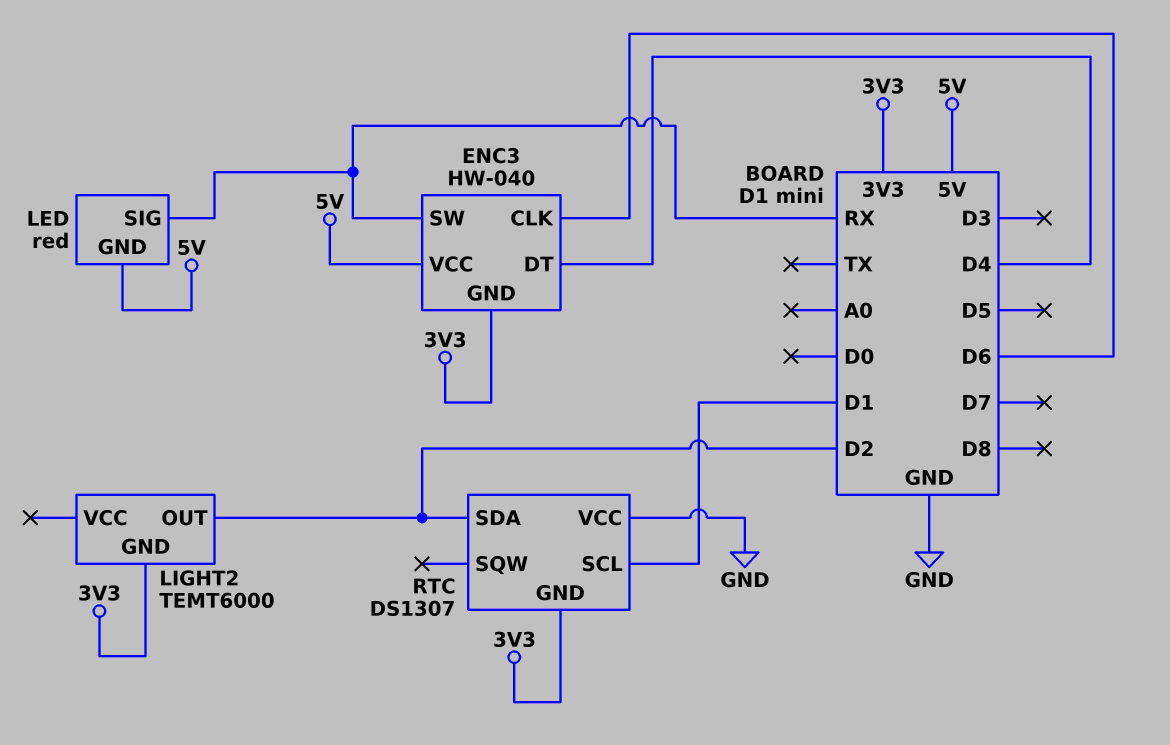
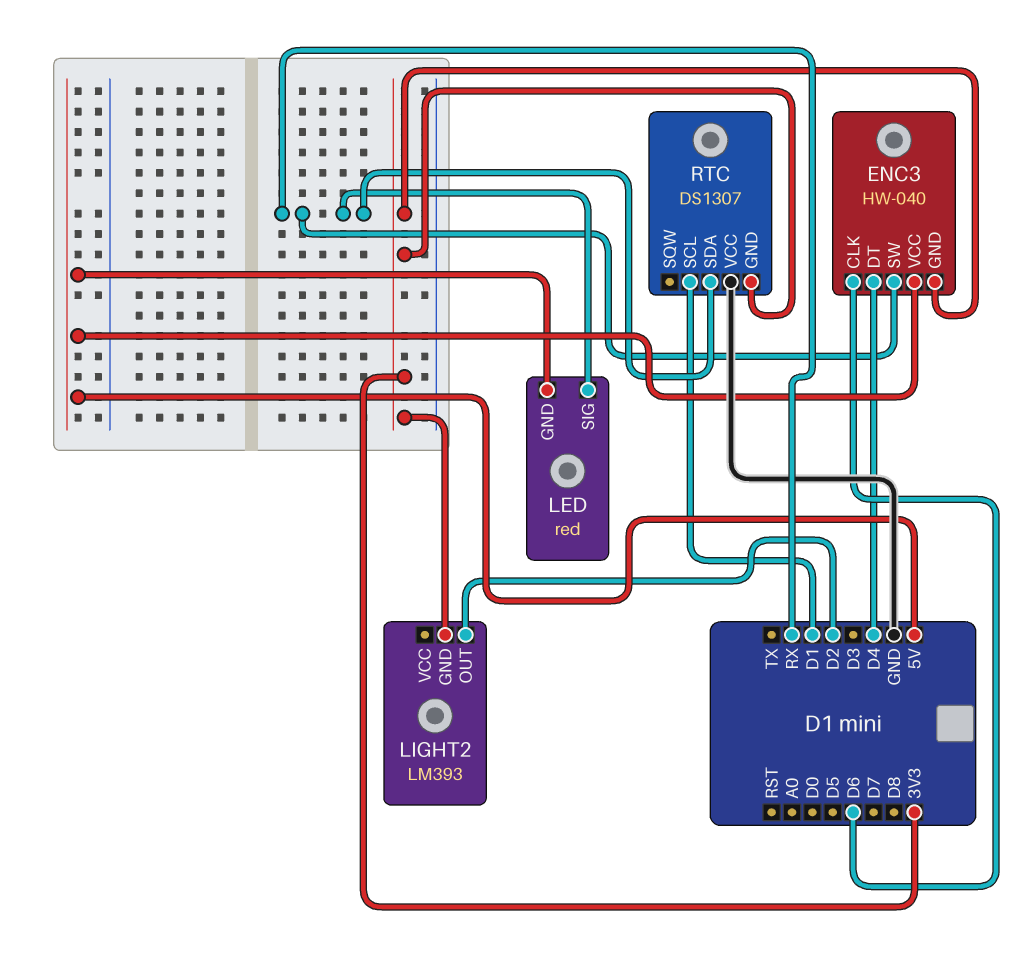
LIGHT2: TEMT6000 -> LM393
RTC pin SDA: D2 -> RX

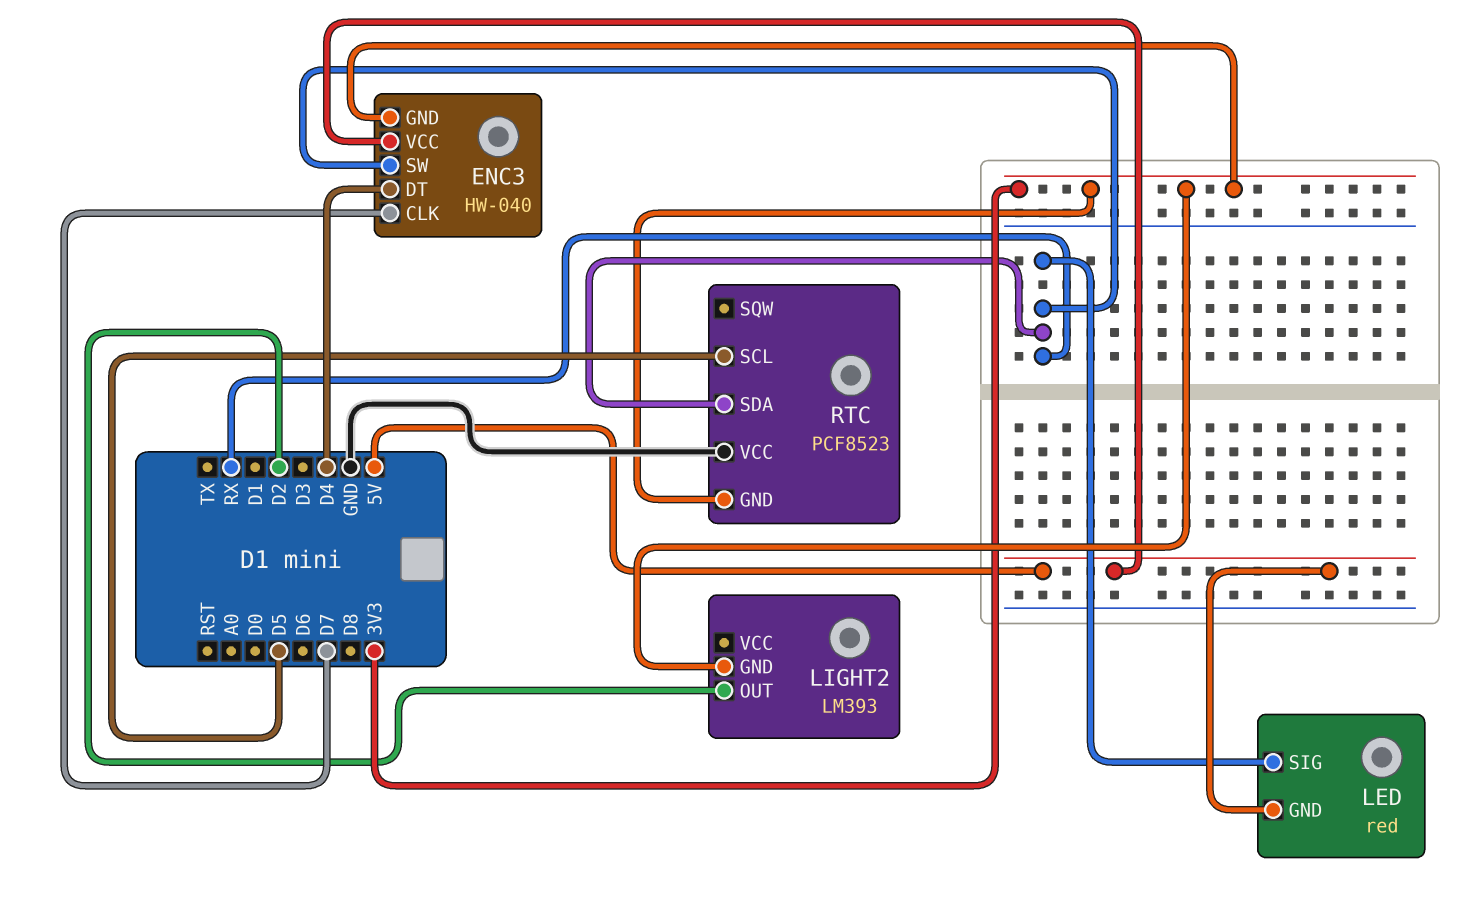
ENC3 pin CLK: D6 -> D7
RTC: DS1307 -> PCF8523
RTC pin SCL: D1 -> D5

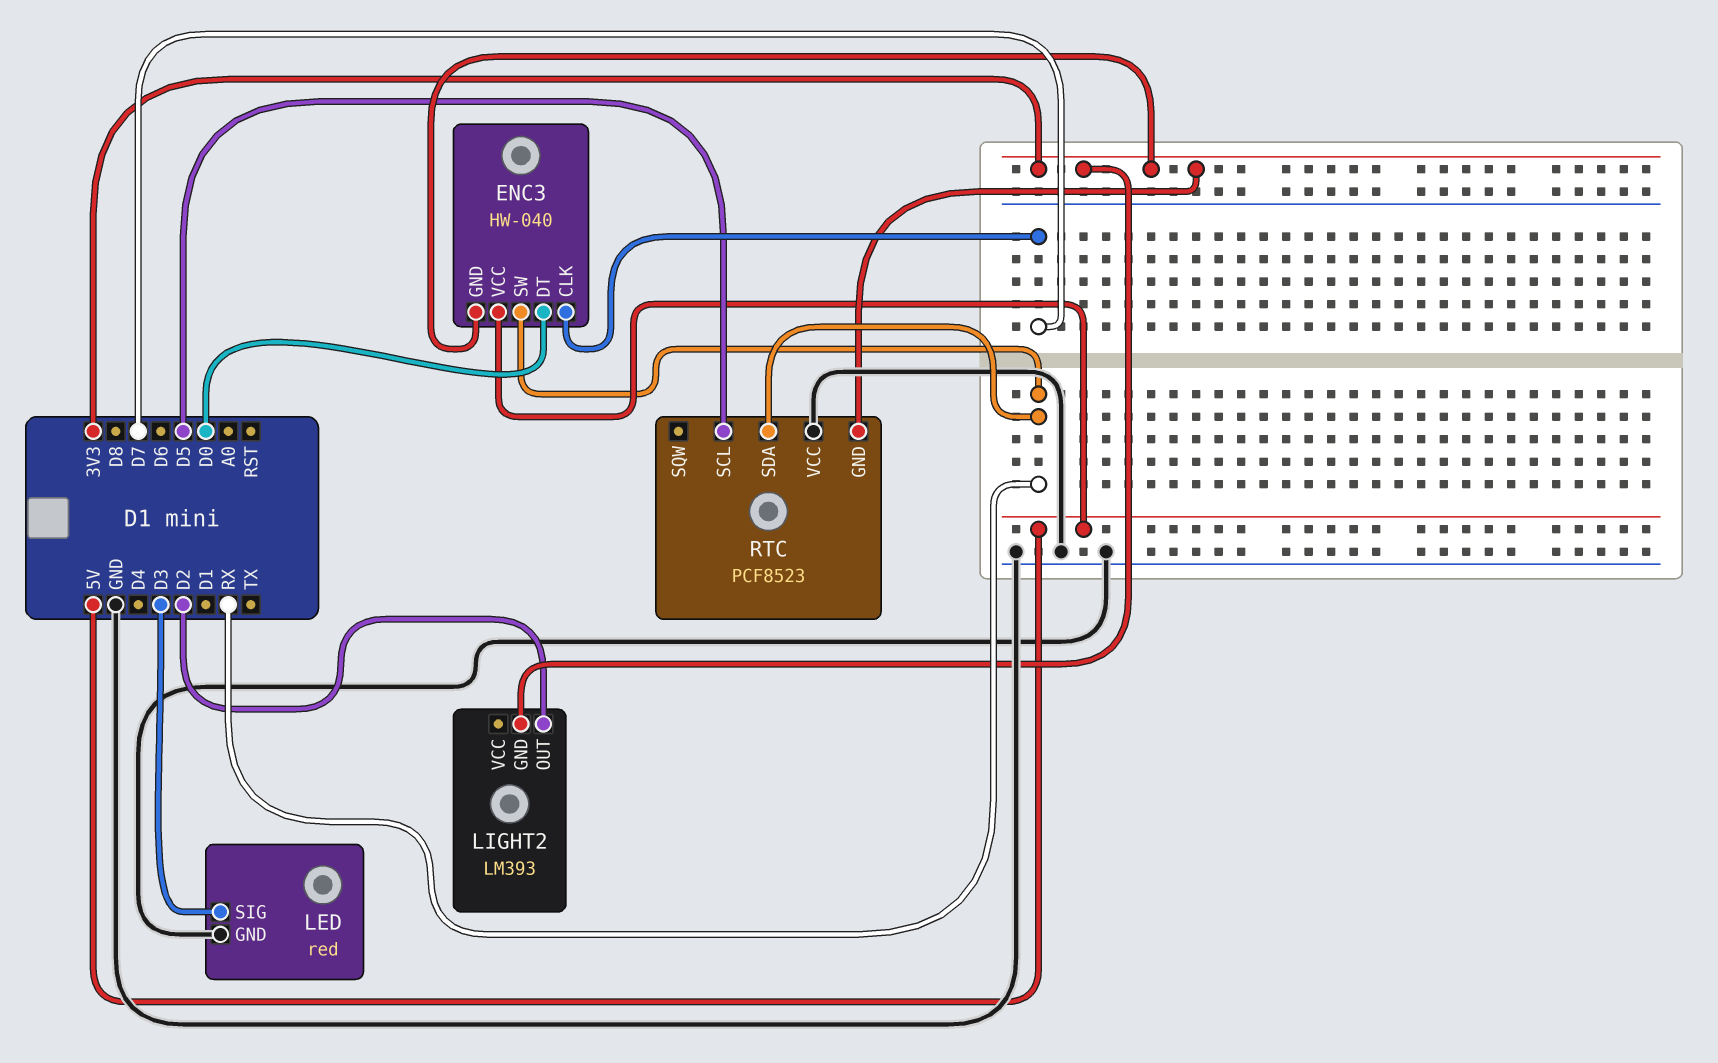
ENC3 pin DT: D4 -> D0
LED pin GND: 5V -> GND
LED pin SIG: RX -> D3

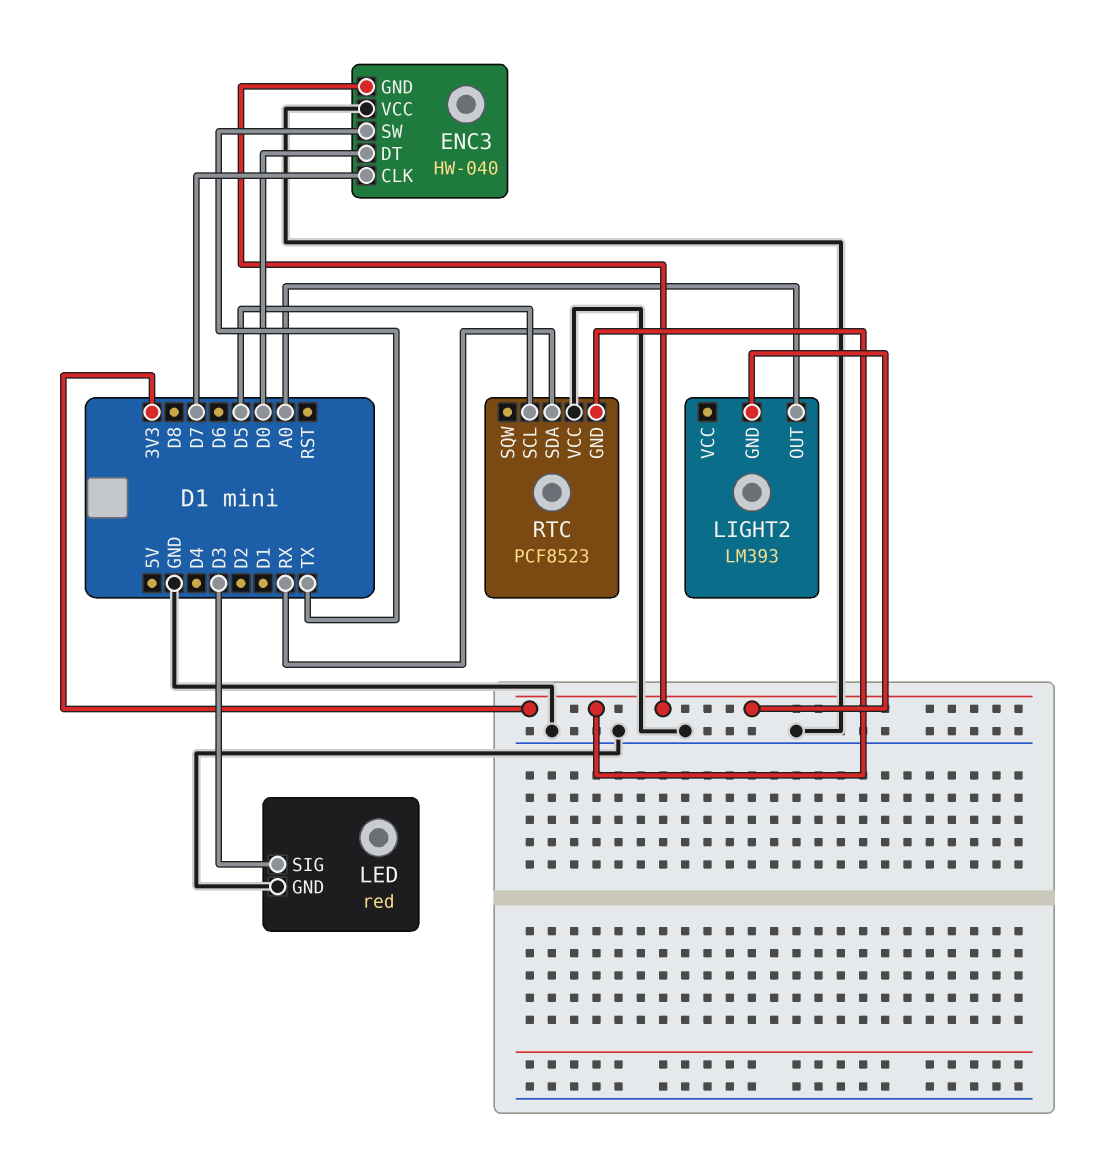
ENC3 pin SW: RX -> TX
ENC3 pin VCC: 5V -> GND
LIGHT2 pin OUT: D2 -> A0

